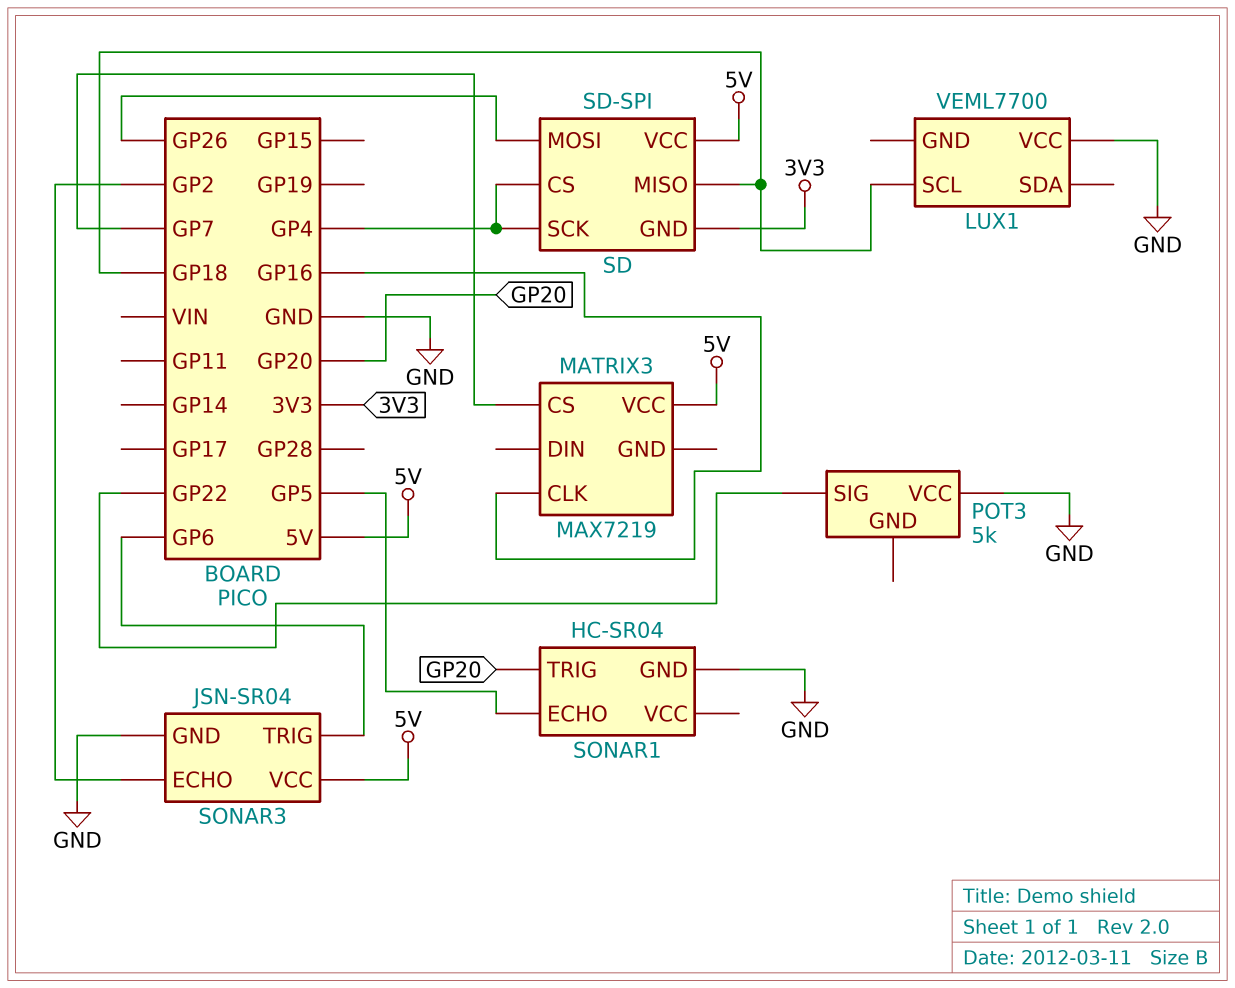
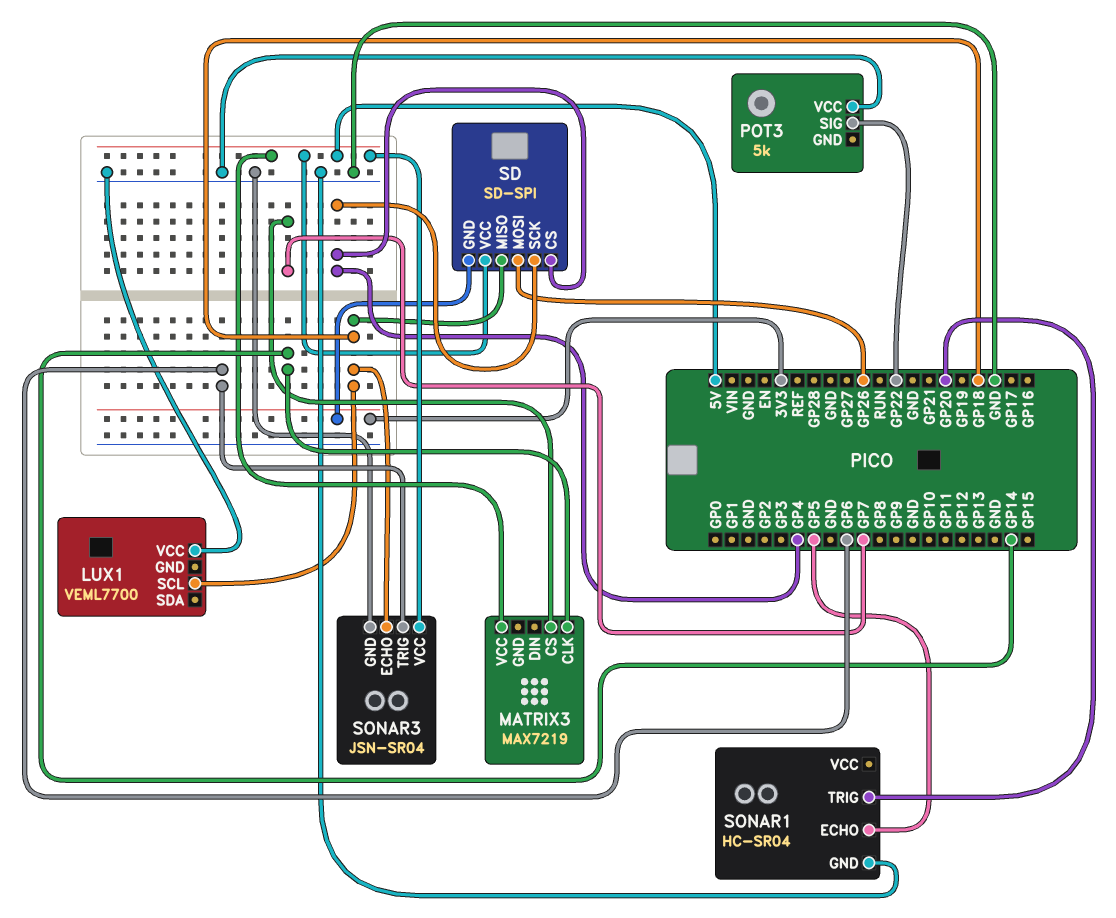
MATRIX3 pin CLK: GP16 -> GP14
SONAR3 pin ECHO: GP2 -> GP18

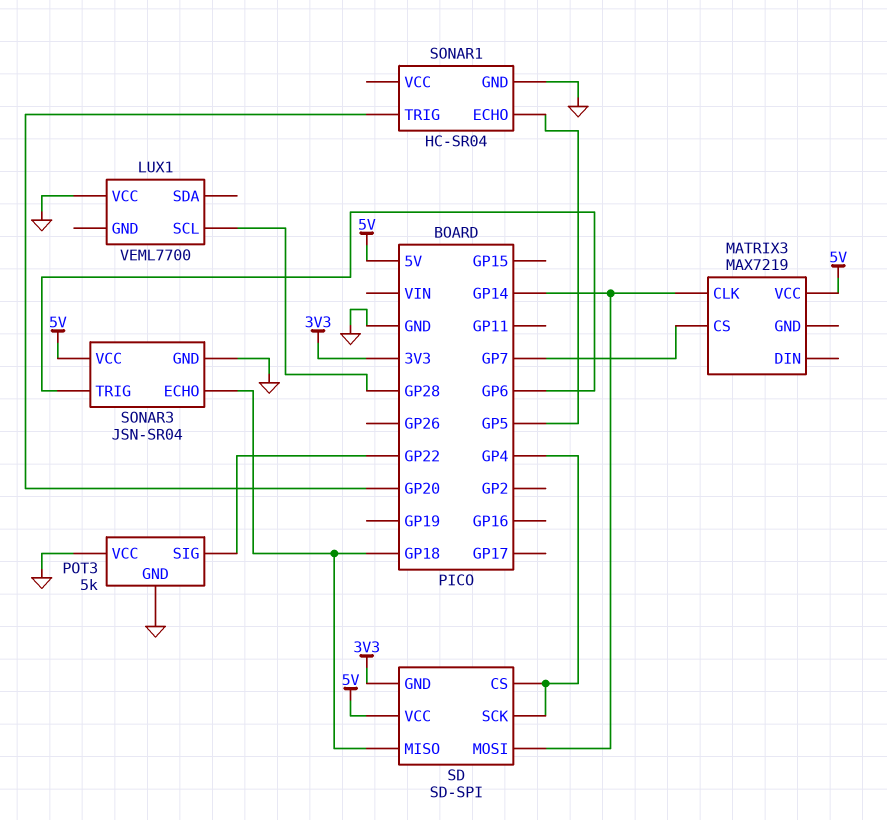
LUX1 pin SCL: GP18 -> GP28
POT3 pin GND: none -> GND
SD pin MOSI: GP26 -> GP14

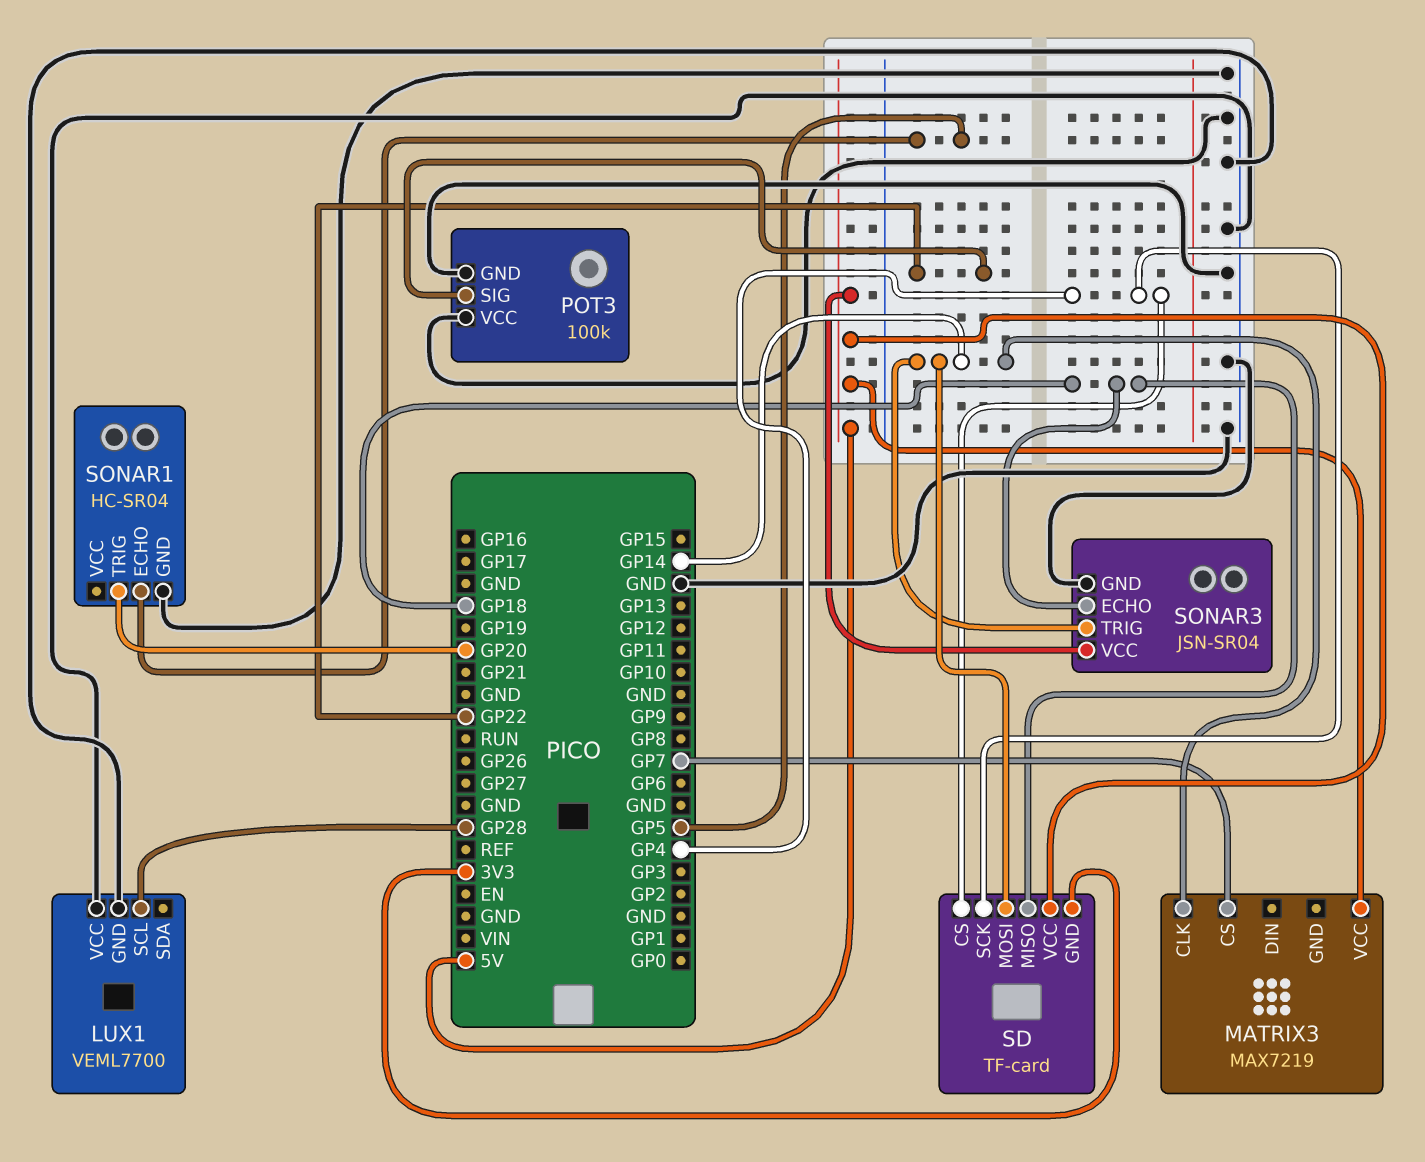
LUX1 pin GND: none -> GND
POT3: 5k -> 100k
SD: SD-SPI -> TF-card
SONAR3 pin TRIG: GP6 -> GP14

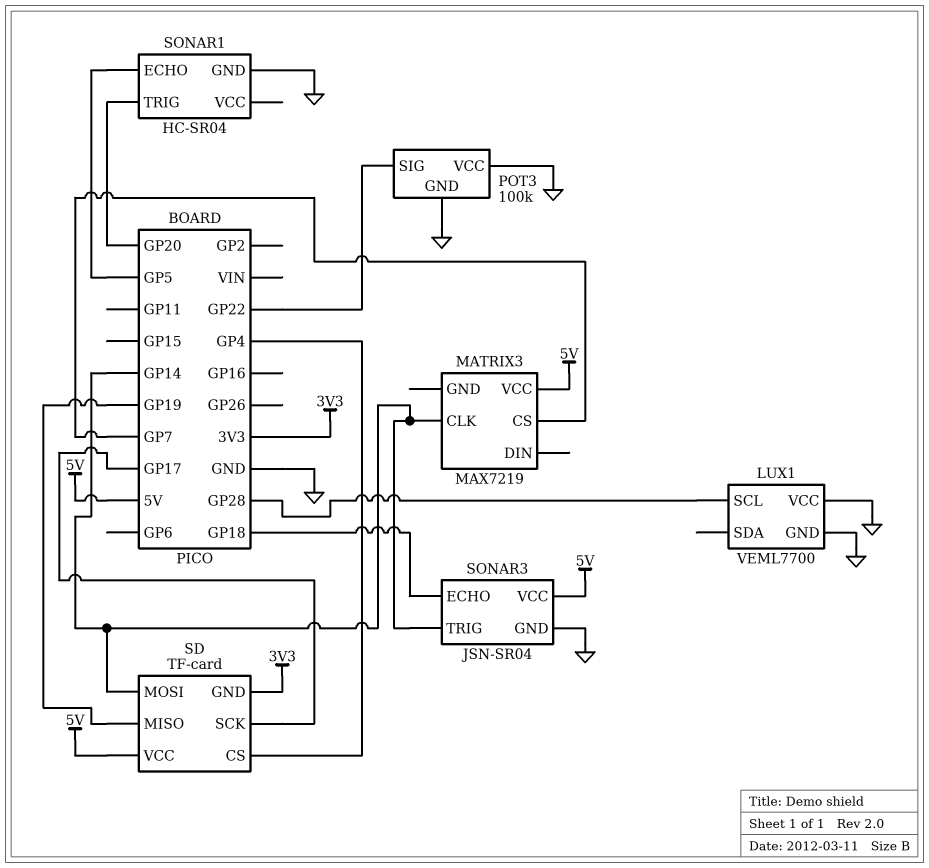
SD pin MISO: GP18 -> GP19
SD pin SCK: GP4 -> GP17

